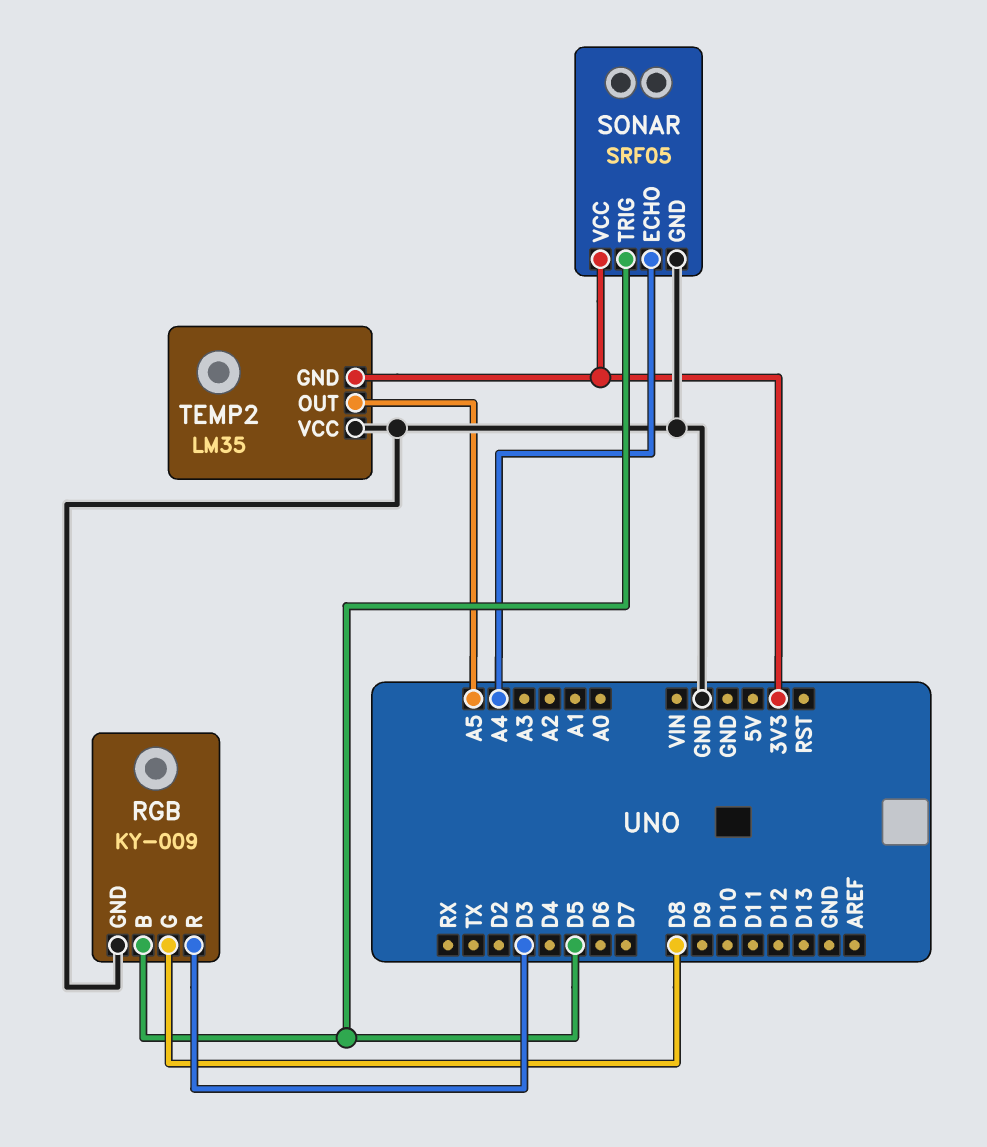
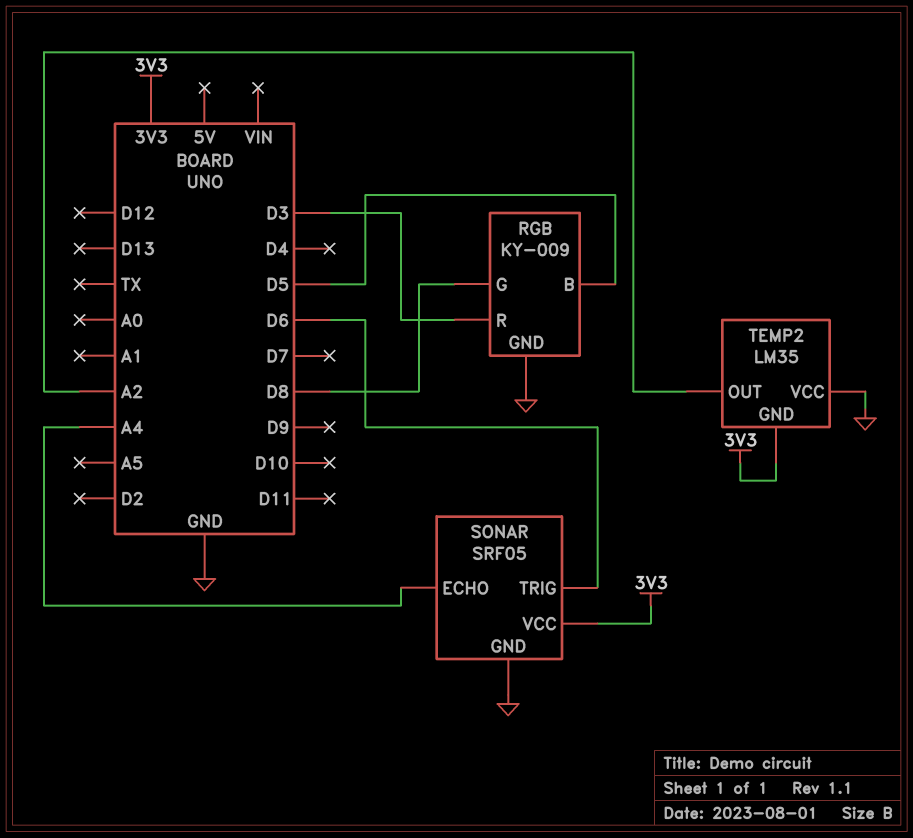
SONAR pin TRIG: D5 -> D6
TEMP2 pin OUT: A5 -> A2

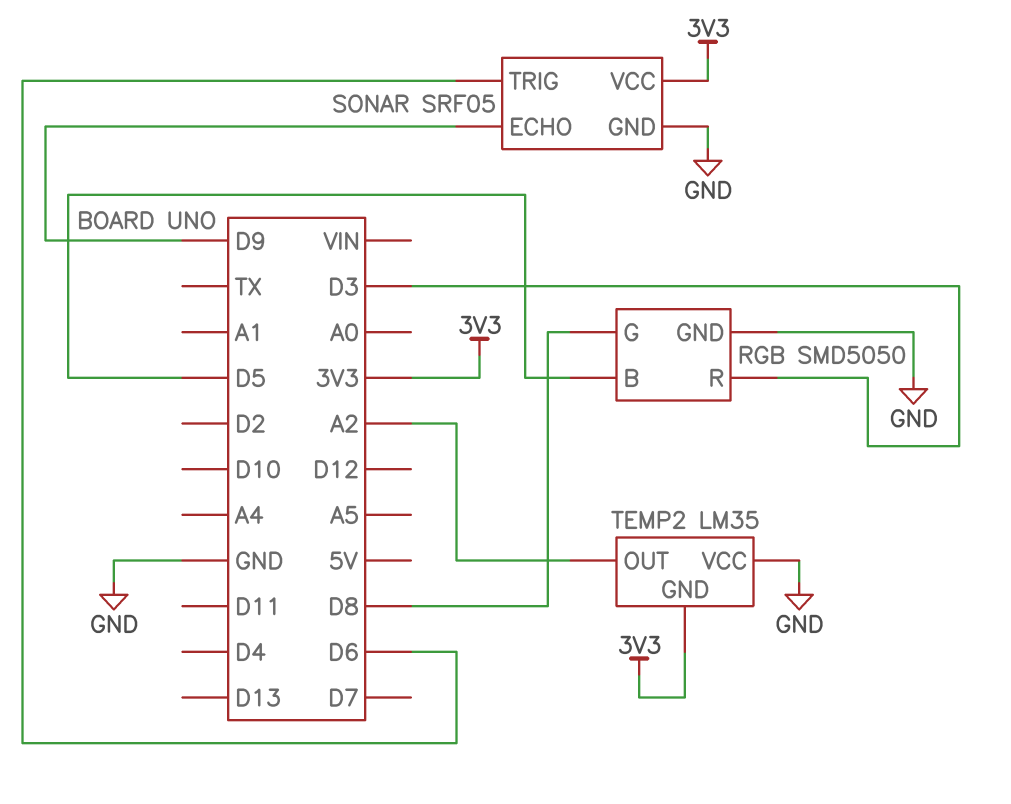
RGB: KY-009 -> SMD5050
SONAR pin ECHO: A4 -> D9

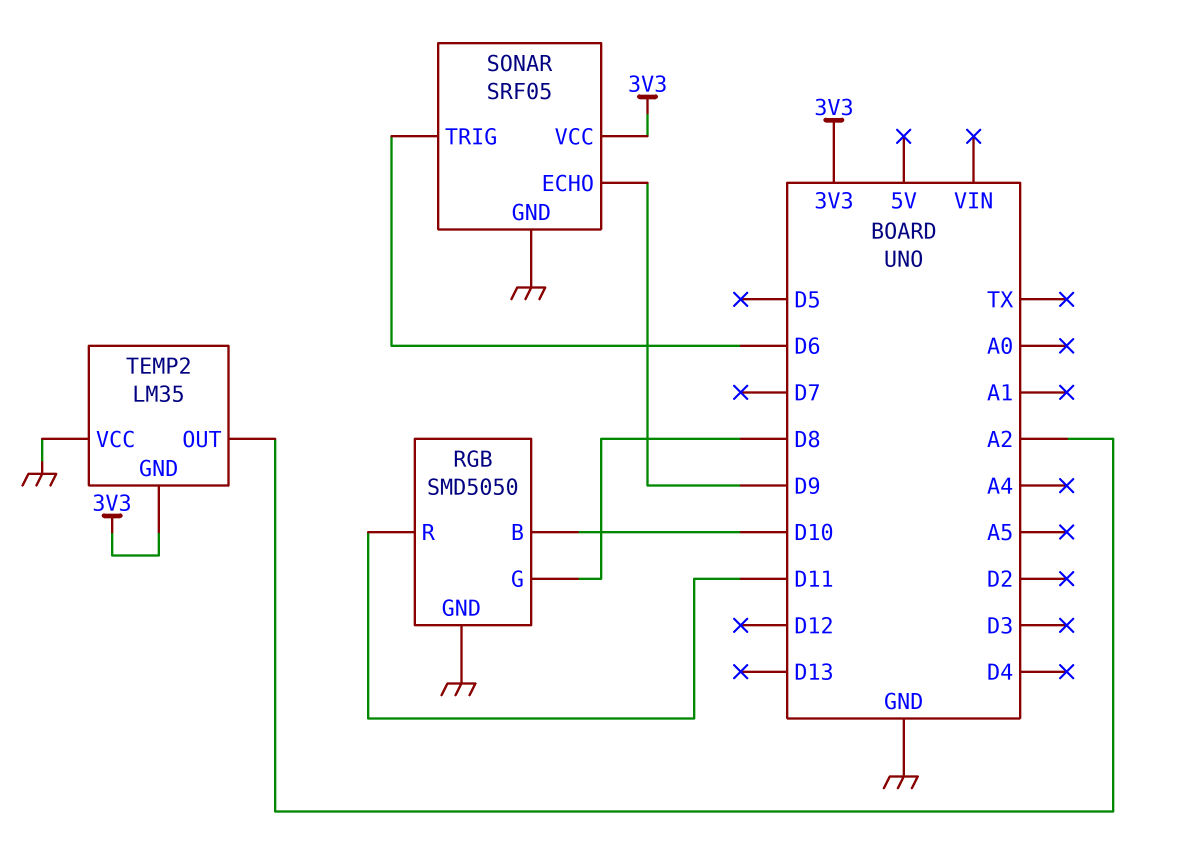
RGB pin B: D5 -> D10
RGB pin R: D3 -> D11

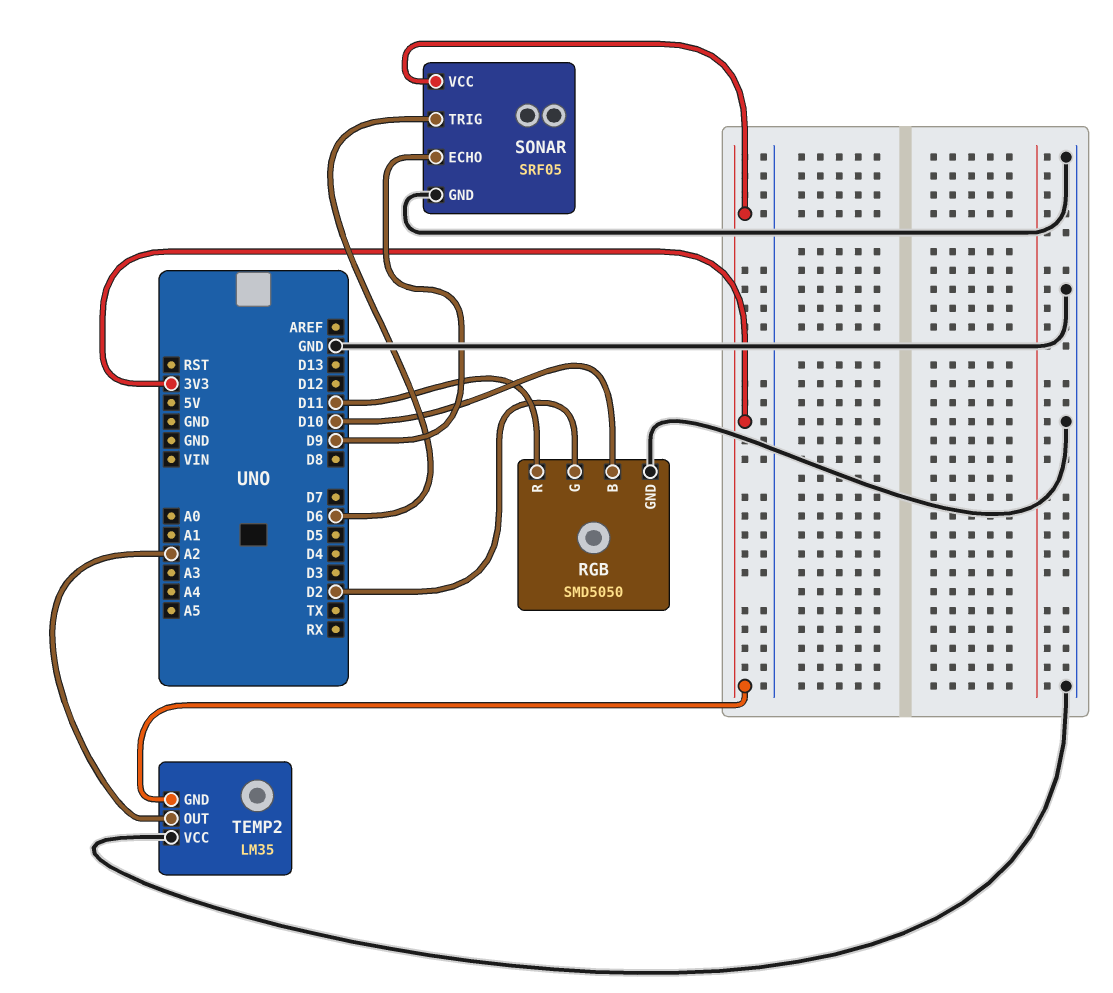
RGB pin G: D8 -> D2

